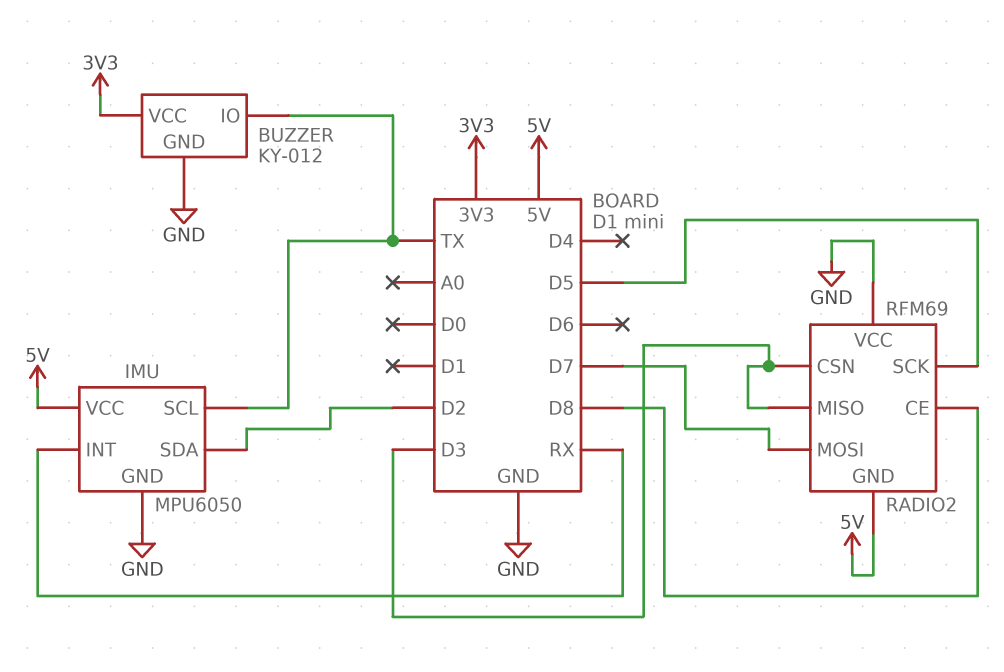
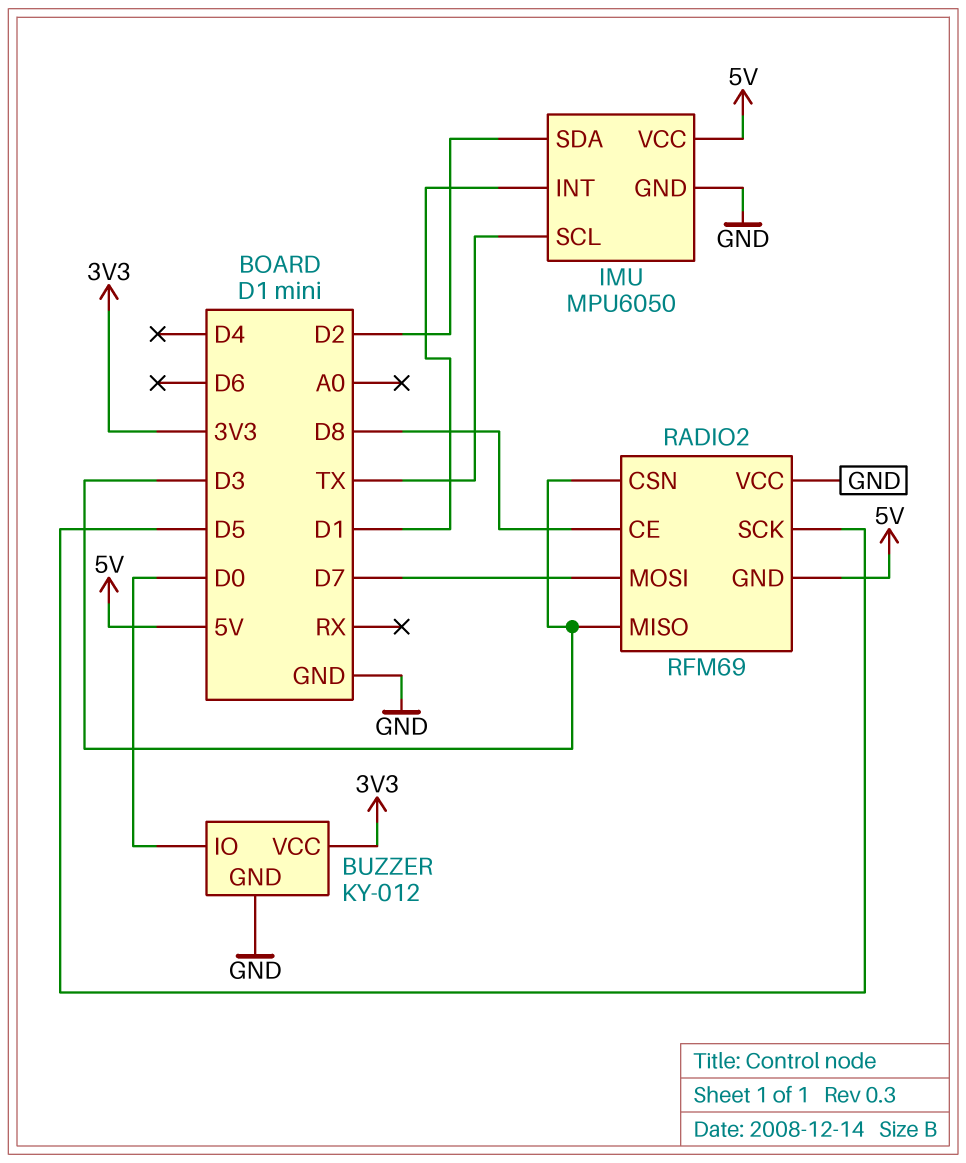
BUZZER pin IO: TX -> D0
IMU pin INT: RX -> D1

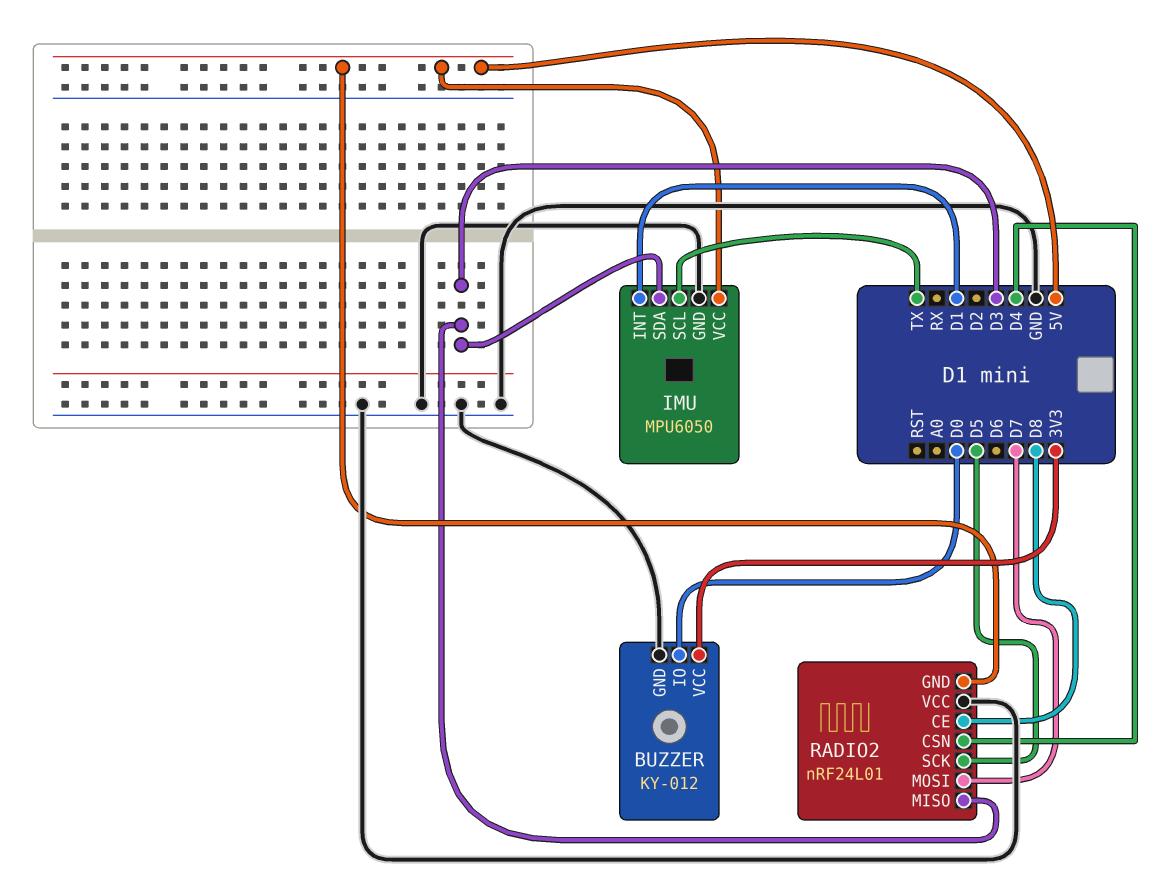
IMU pin SDA: D2 -> D3
RADIO2: RFM69 -> nRF24L01
RADIO2 pin CSN: D3 -> D4

